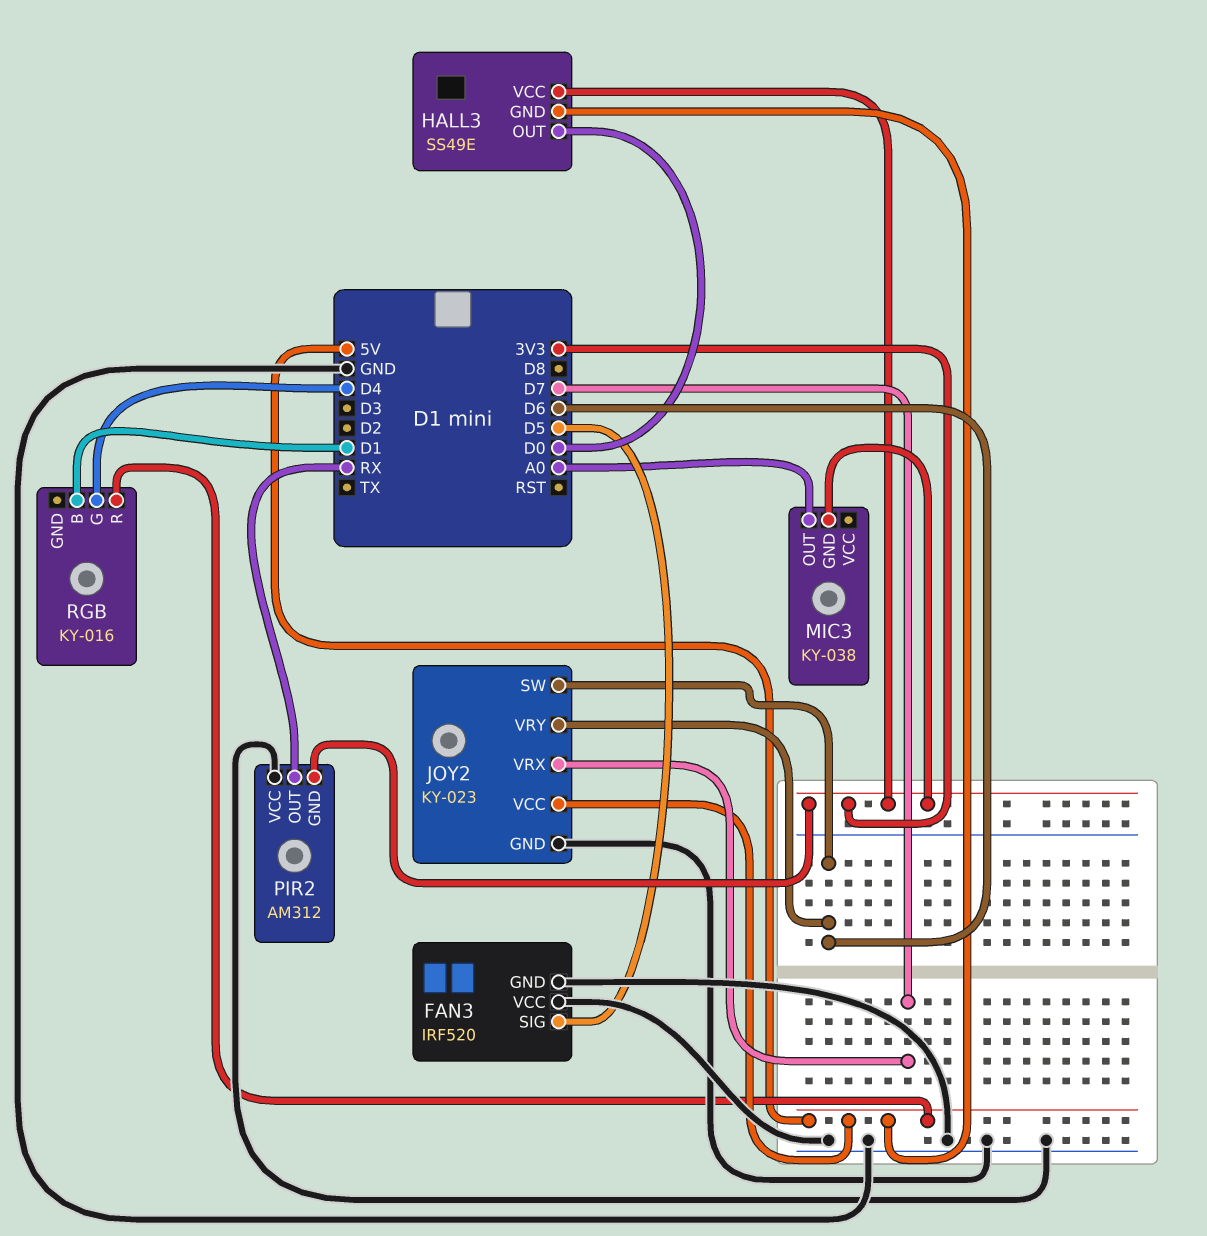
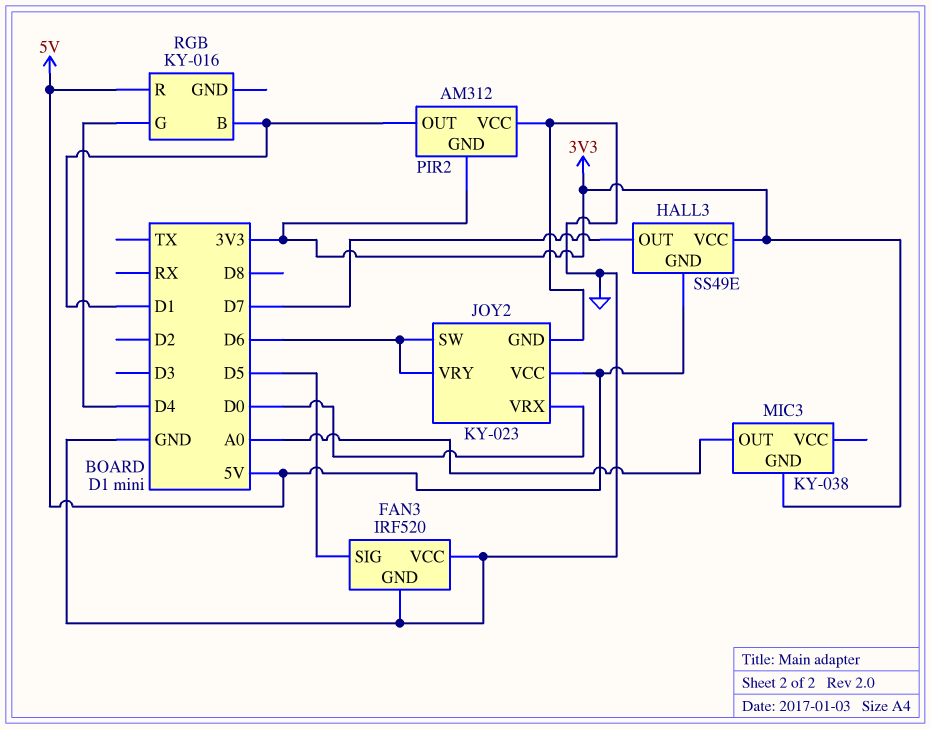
HALL3 pin OUT: D0 -> D7
JOY2 pin VRX: D7 -> D0
PIR2 pin OUT: RX -> D1

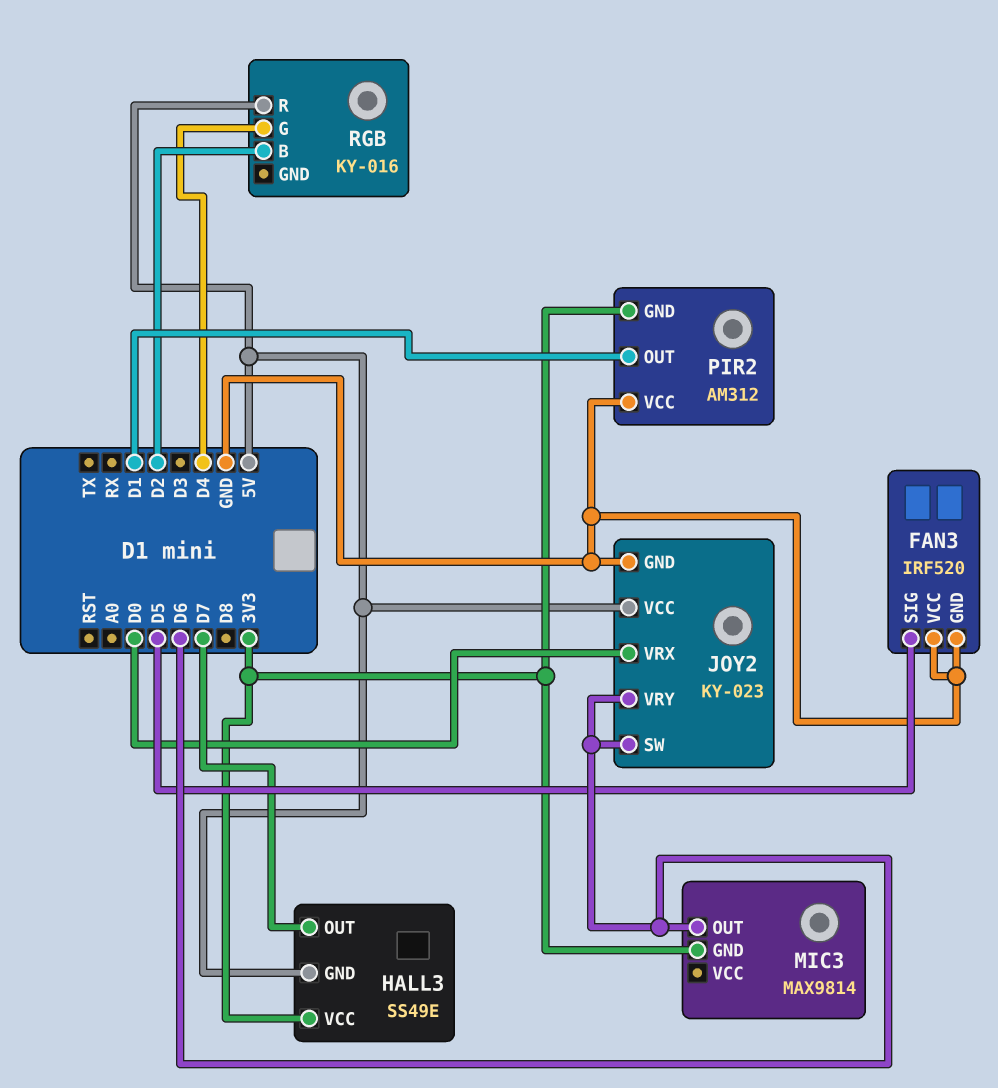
MIC3: KY-038 -> MAX9814
MIC3 pin OUT: A0 -> D6
RGB pin B: D1 -> D2

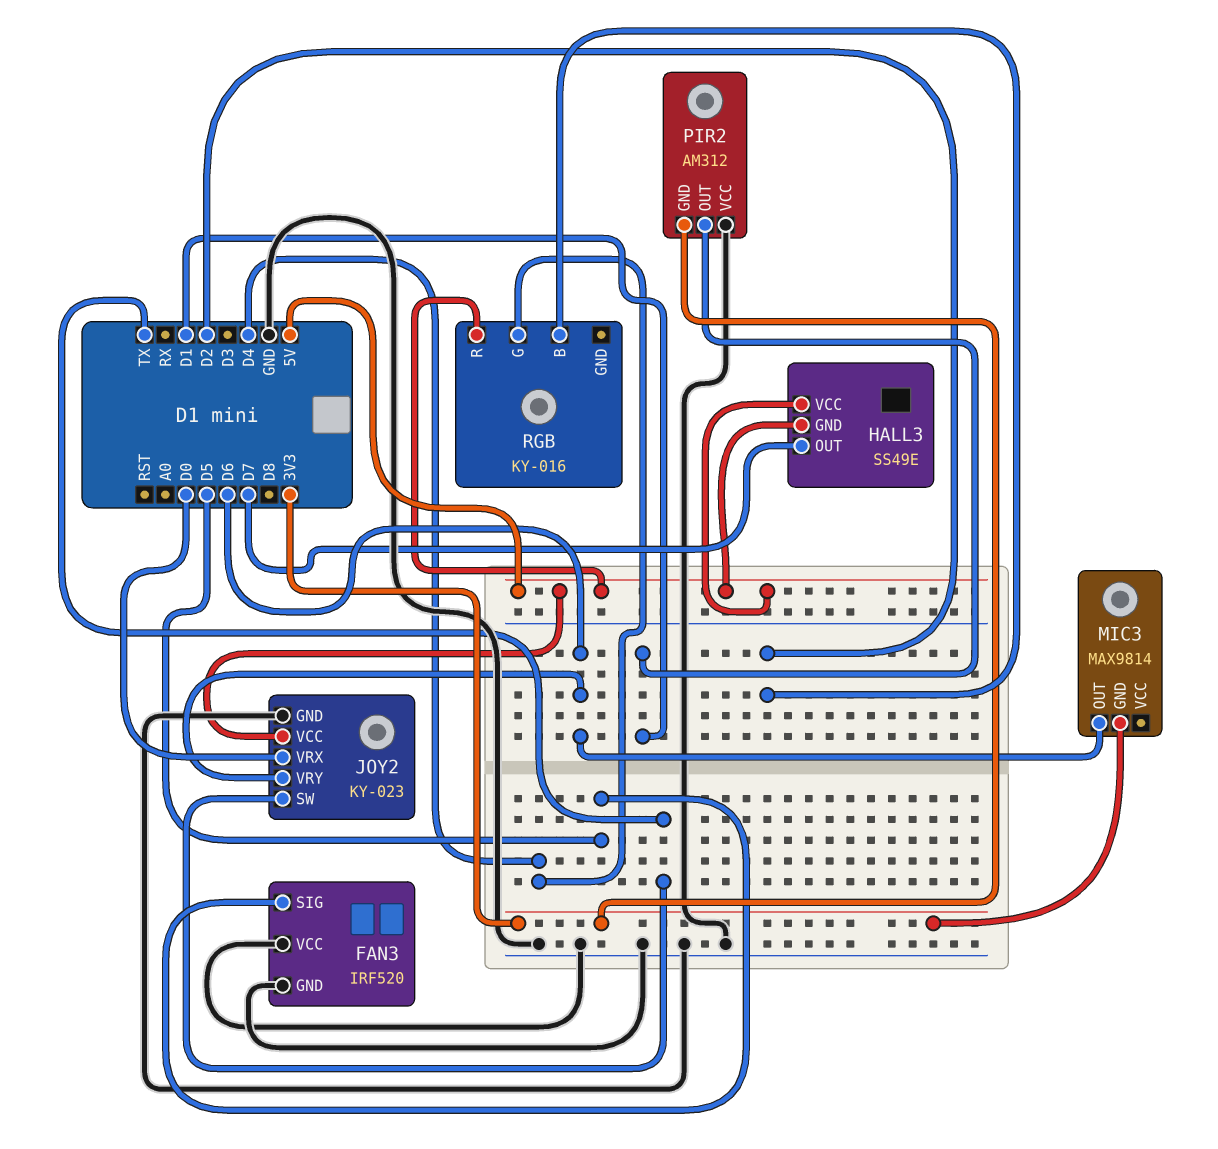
HALL3 pin VCC: 3V3 -> 5V
JOY2 pin SW: D6 -> TX

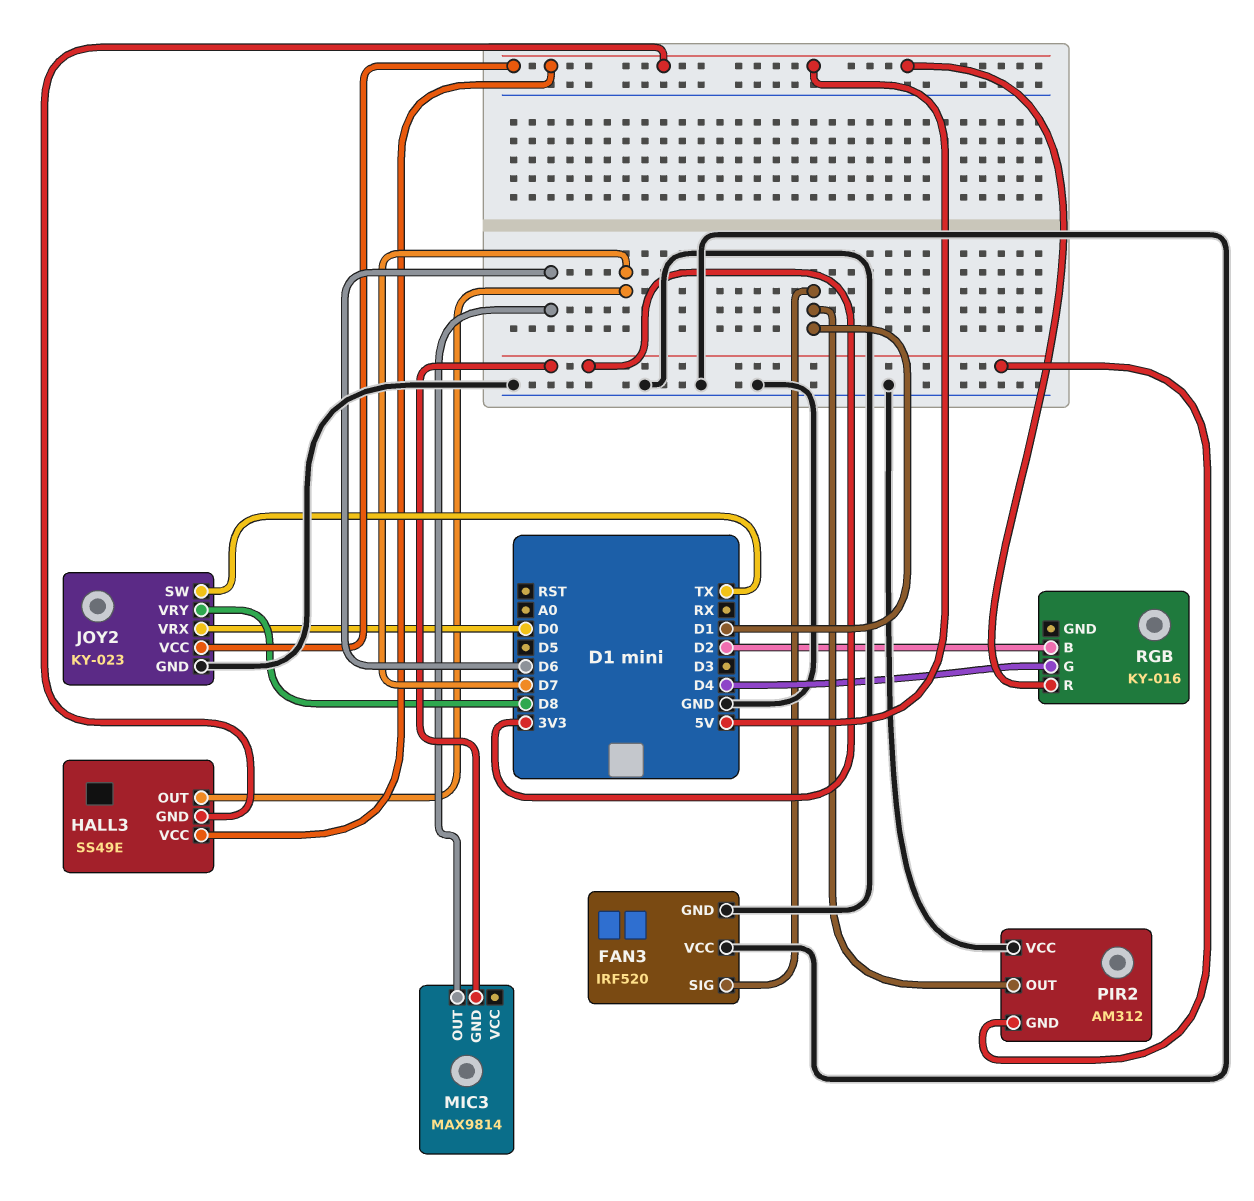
FAN3 pin SIG: D5 -> D1
JOY2 pin VRY: D6 -> D8

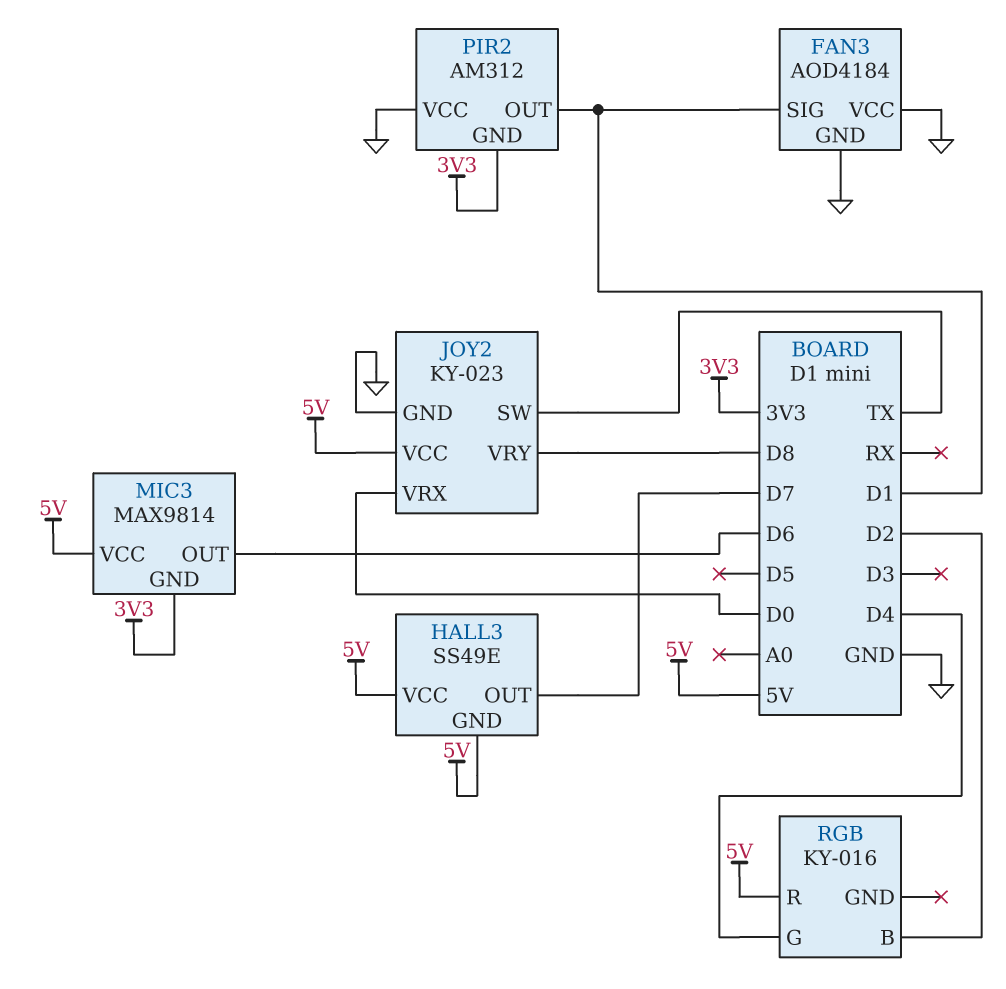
FAN3: IRF520 -> AOD4184
MIC3 pin VCC: none -> 5V

